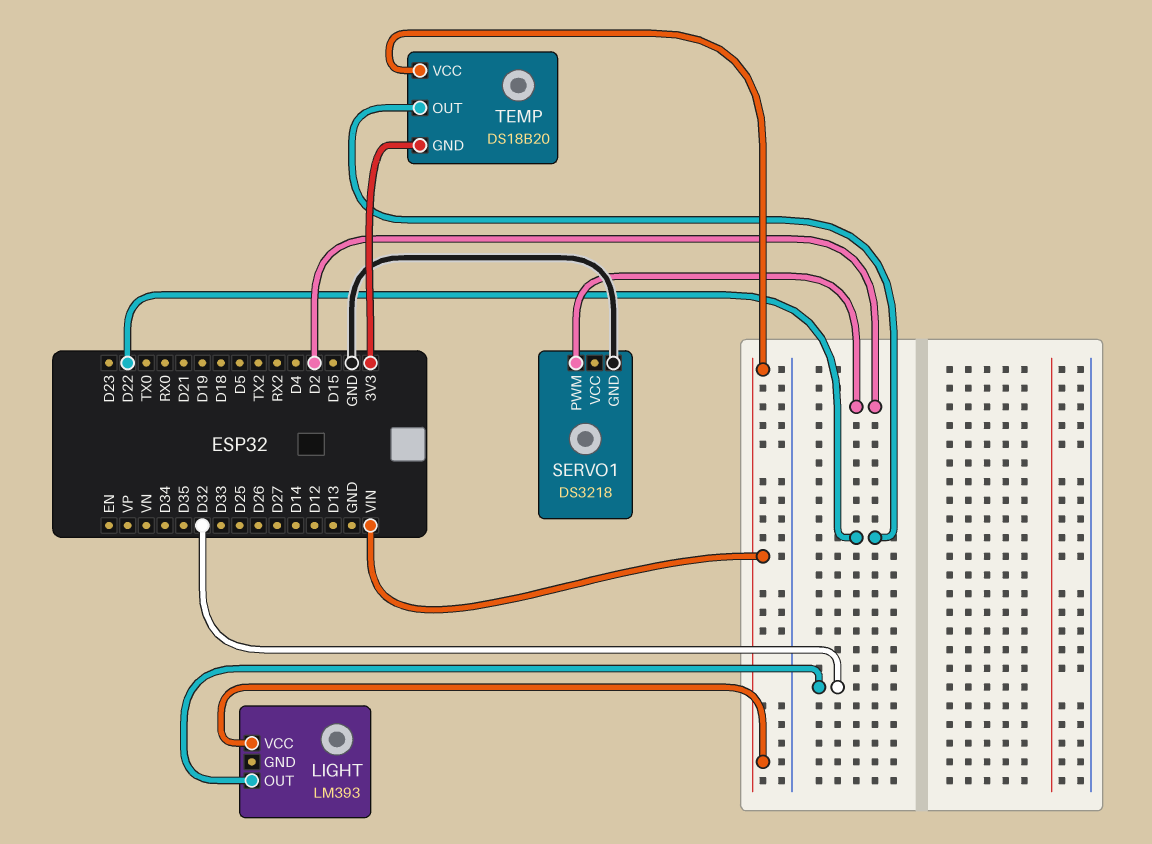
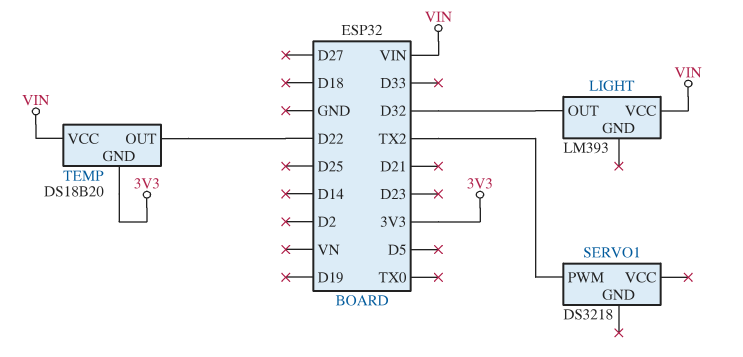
SERVO1 pin GND: GND -> none
SERVO1 pin PWM: D2 -> TX2

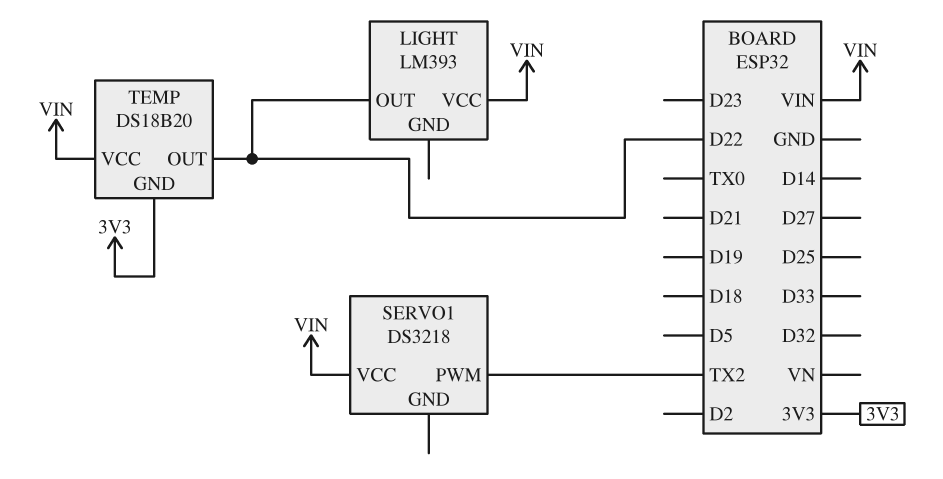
LIGHT pin OUT: D32 -> D22
SERVO1 pin VCC: none -> VIN

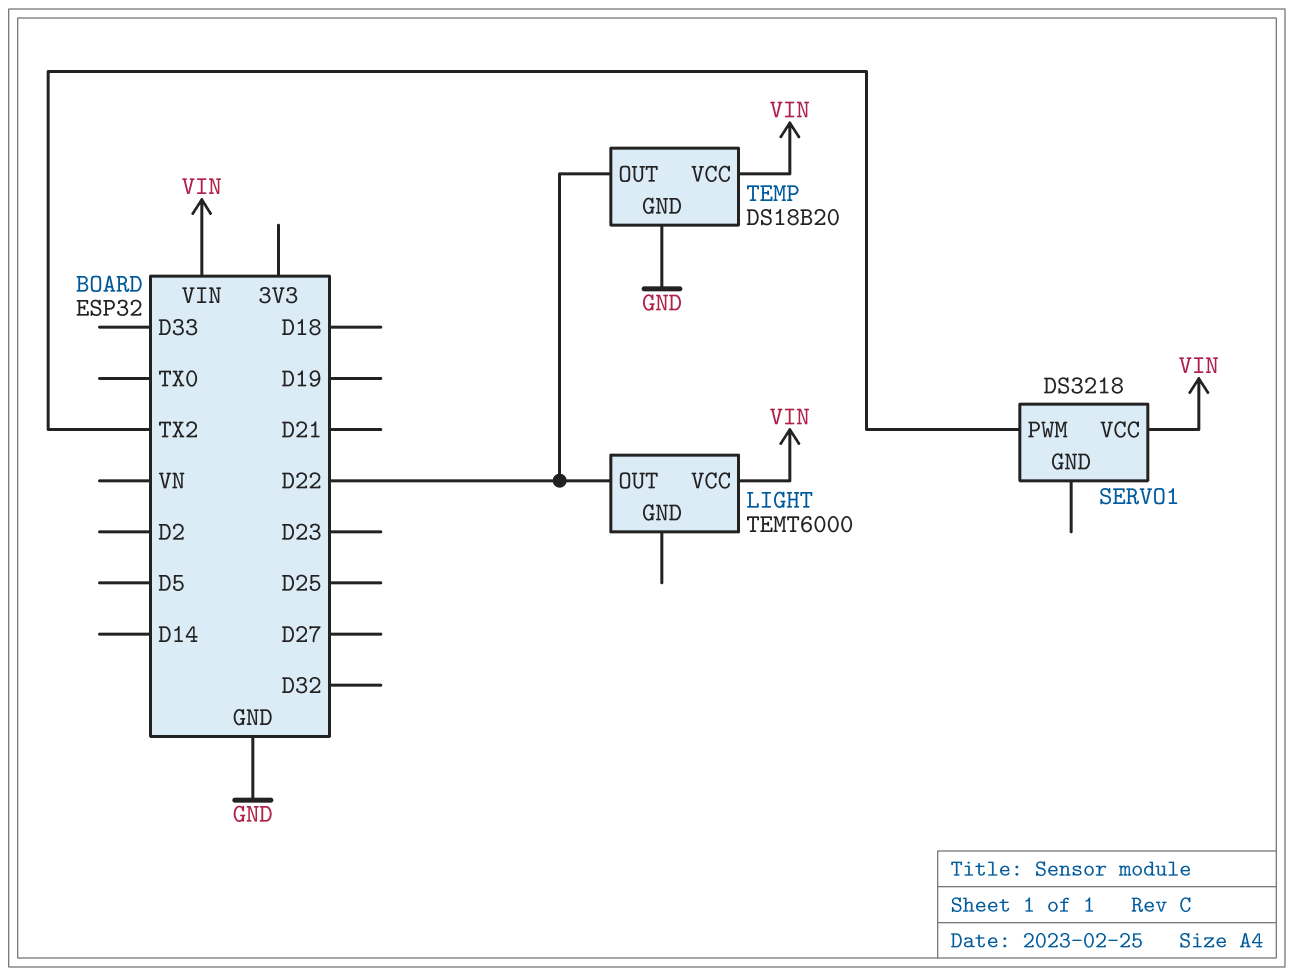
LIGHT: LM393 -> TEMT6000
TEMP pin GND: 3V3 -> GND

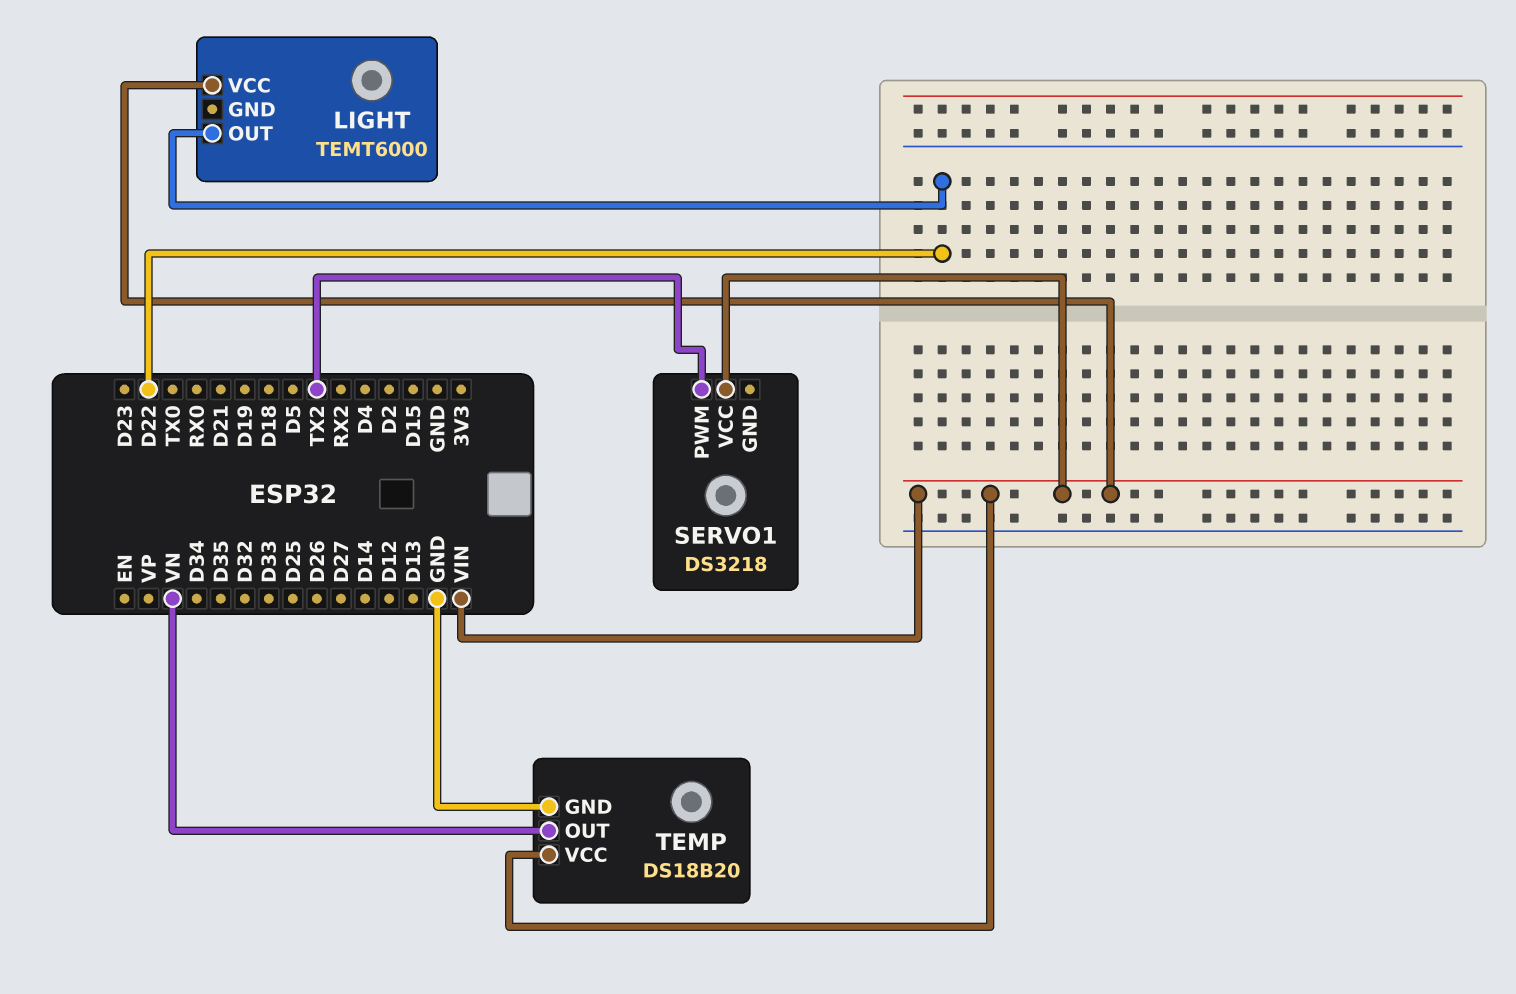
TEMP pin OUT: D22 -> VN

